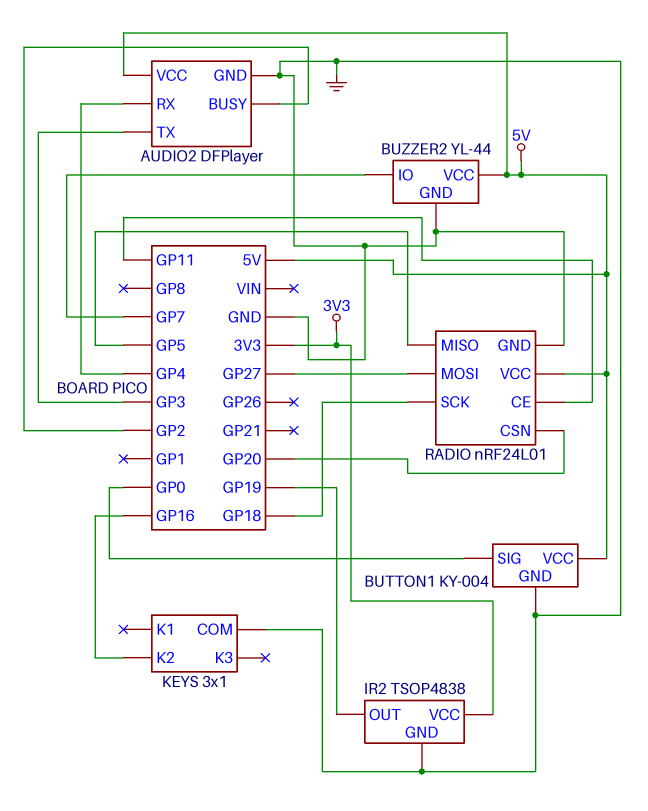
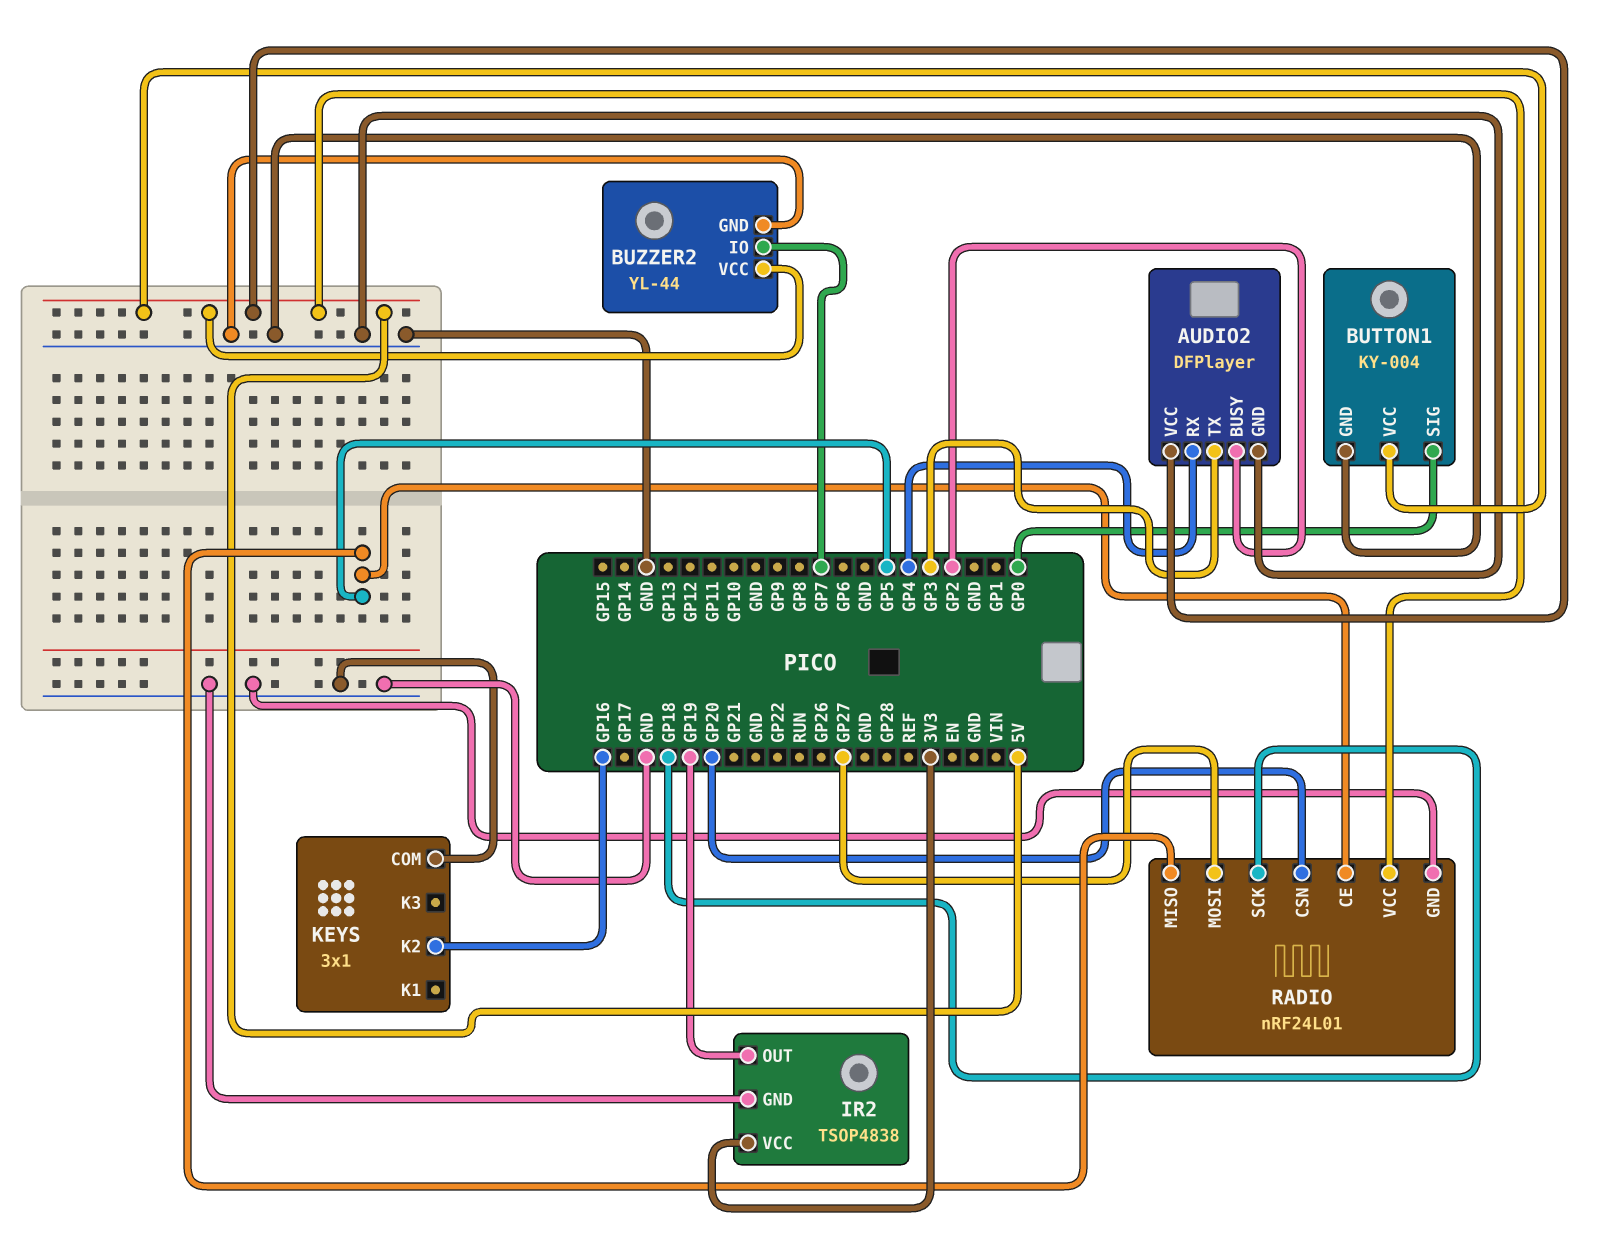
RADIO pin CE: GP11 -> GP5

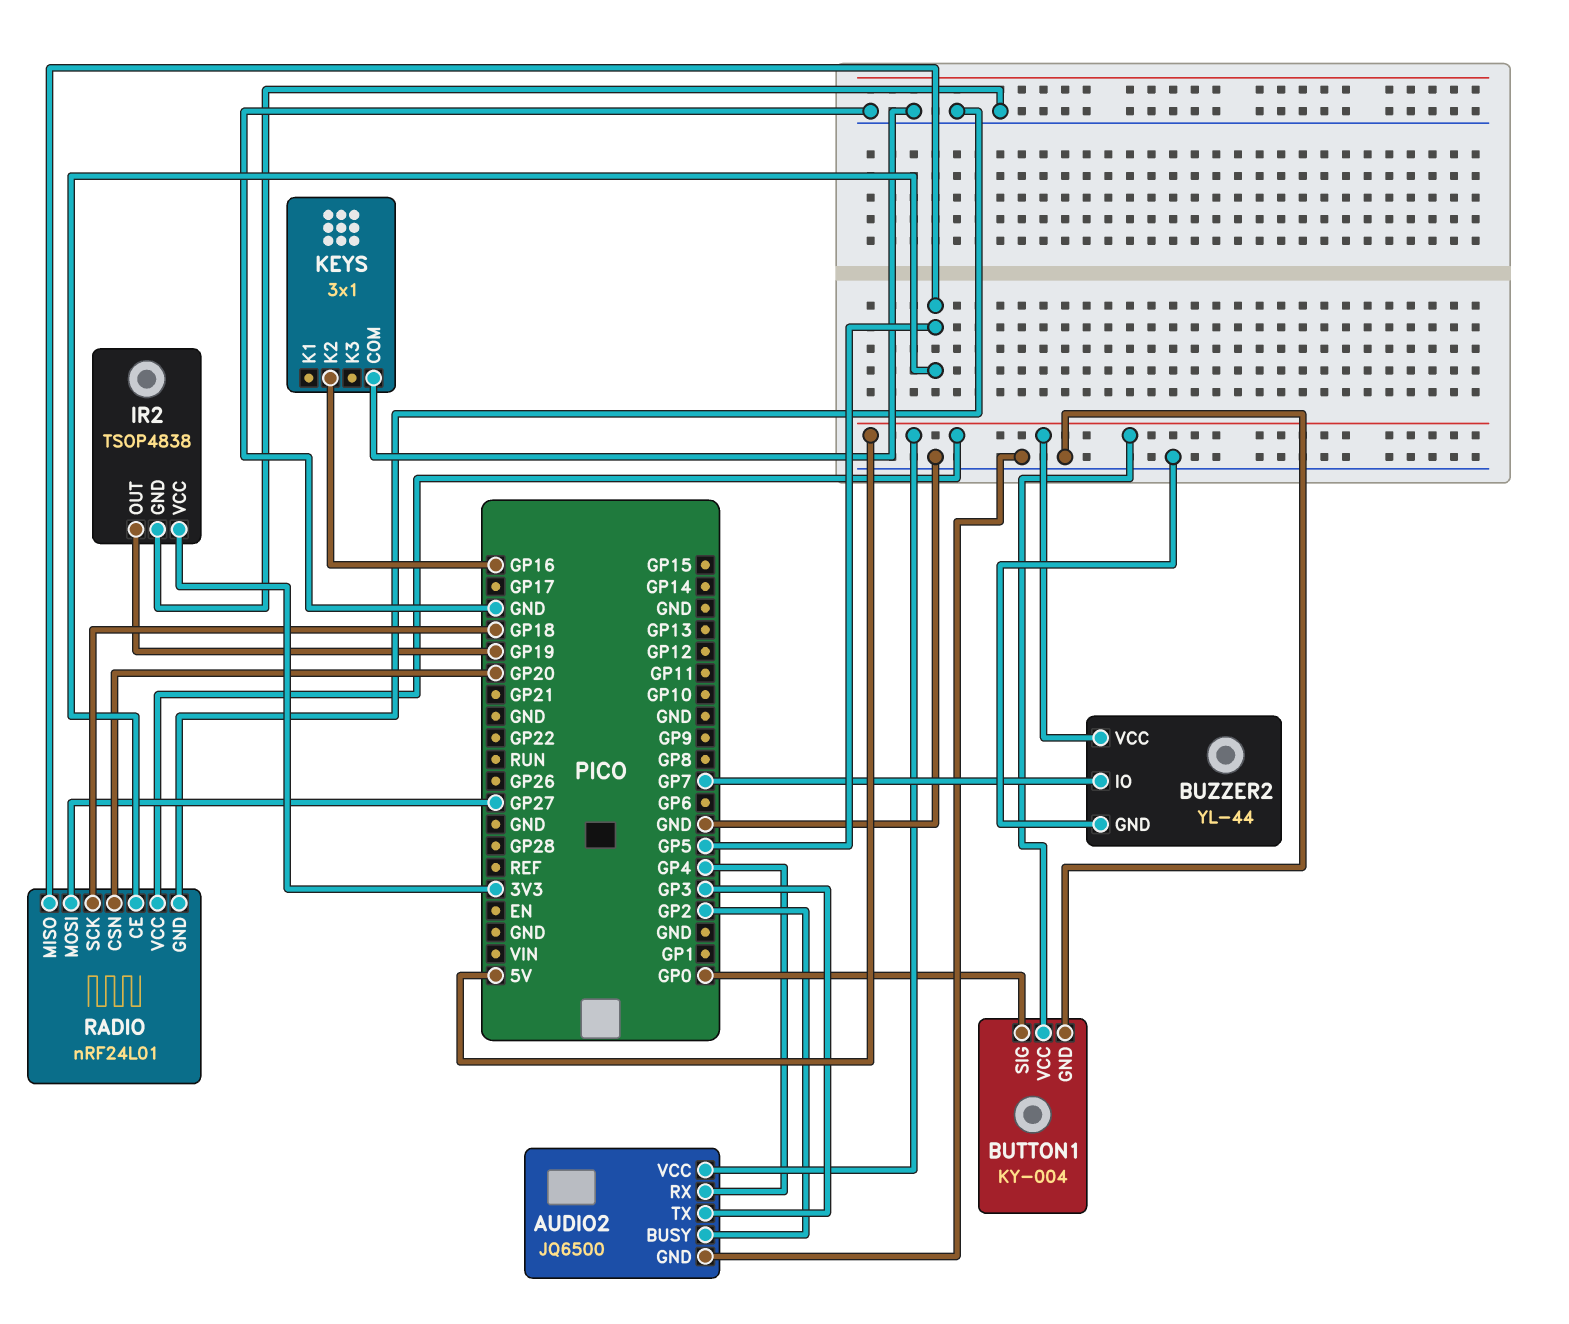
AUDIO2: DFPlayer -> JQ6500

